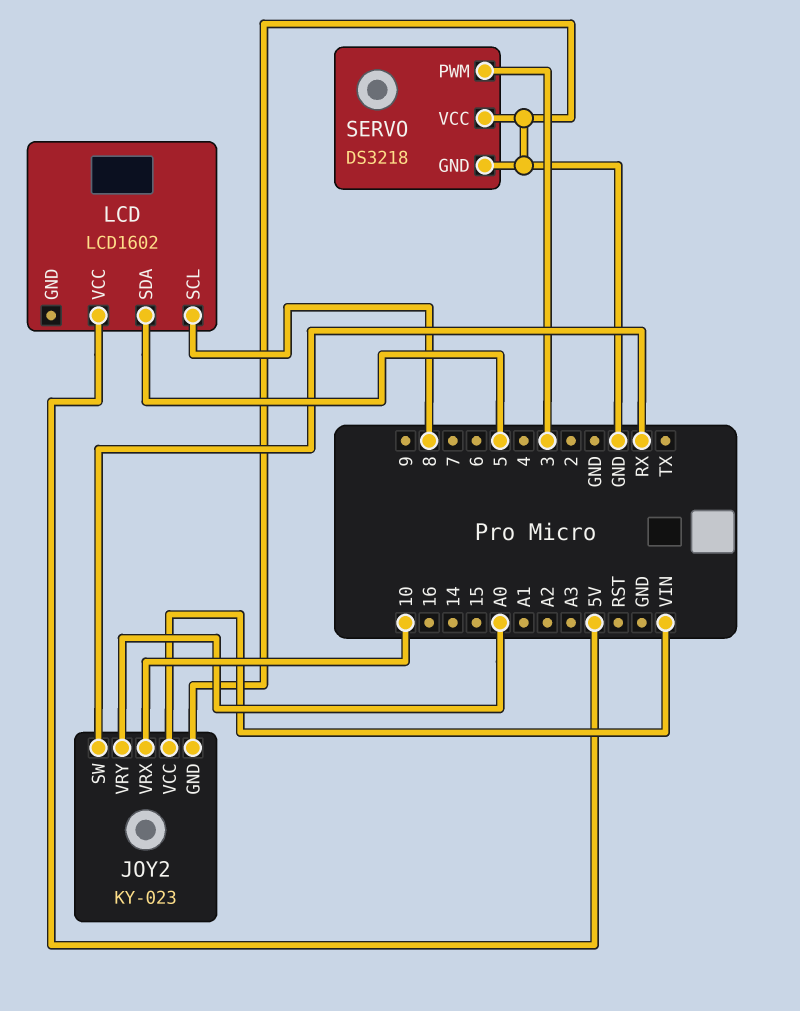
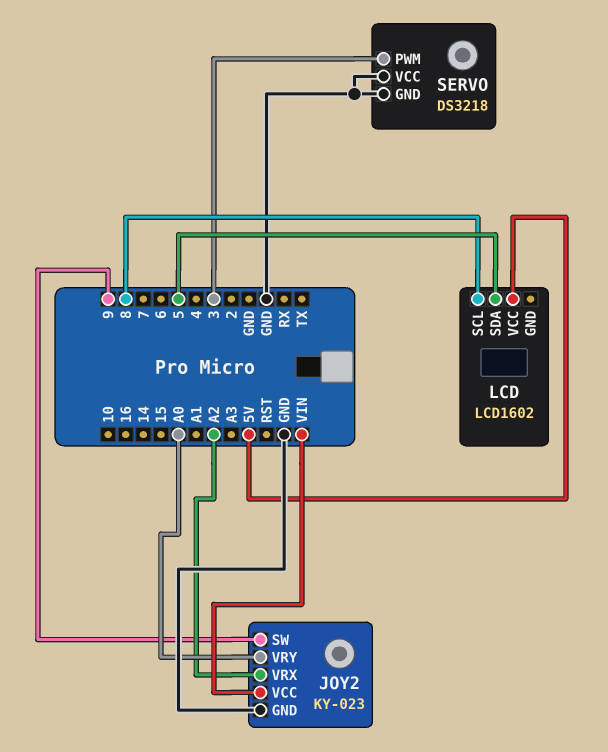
JOY2 pin SW: RX -> 9
JOY2 pin VRX: 10 -> A2

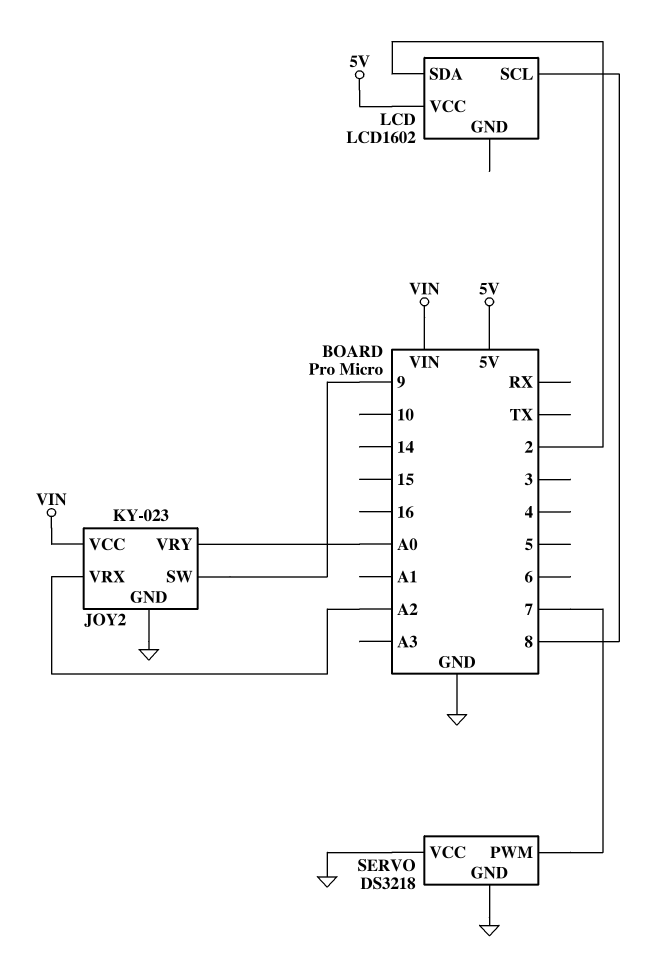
LCD pin SDA: 5 -> 2
SERVO pin PWM: 3 -> 7

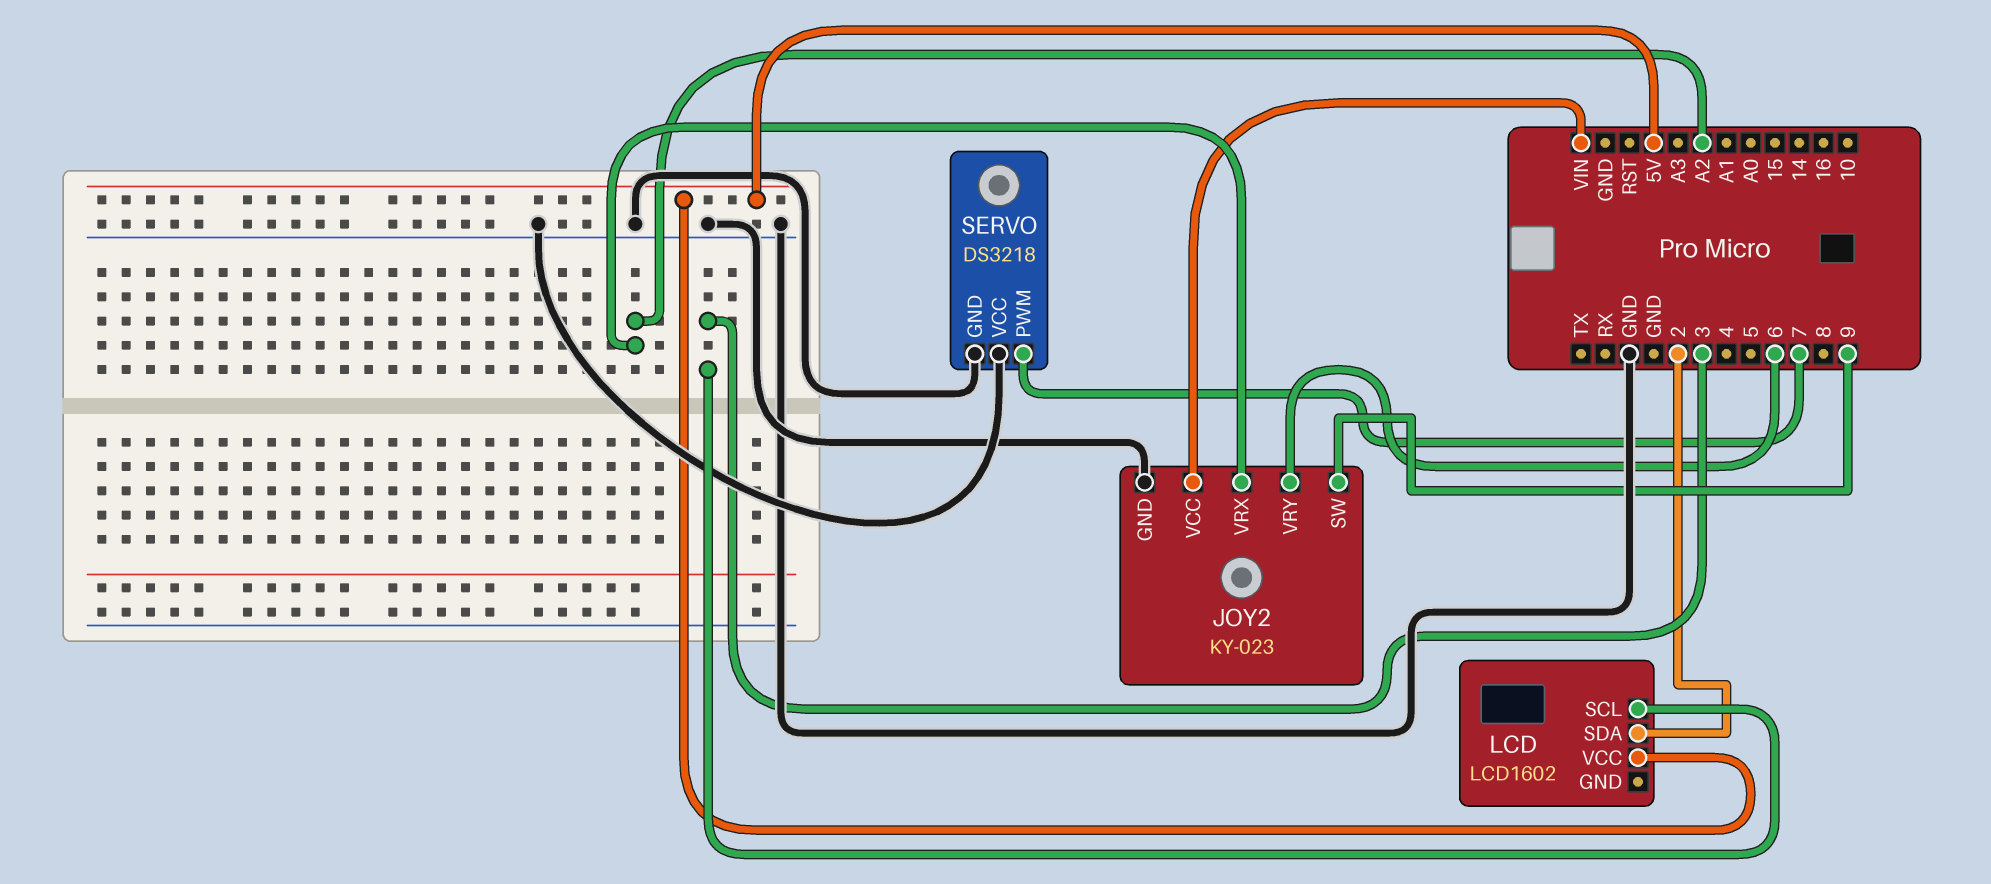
JOY2 pin VRY: A0 -> 6
LCD pin SCL: 8 -> 3

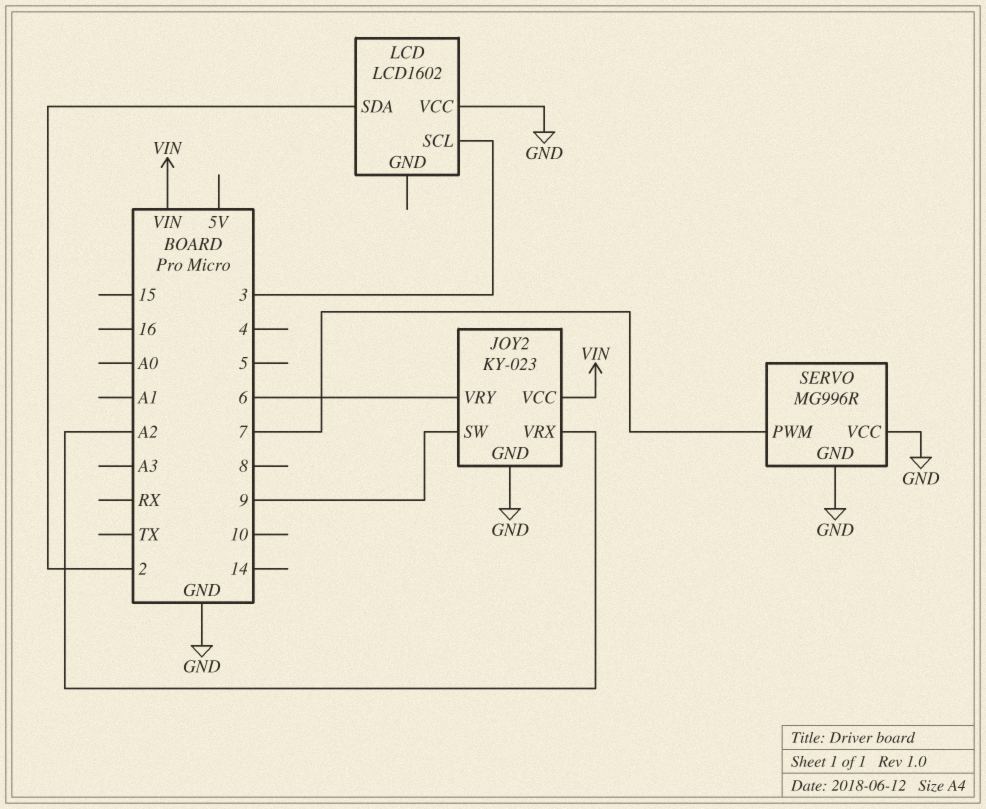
LCD pin VCC: 5V -> GND
SERVO: DS3218 -> MG996R

